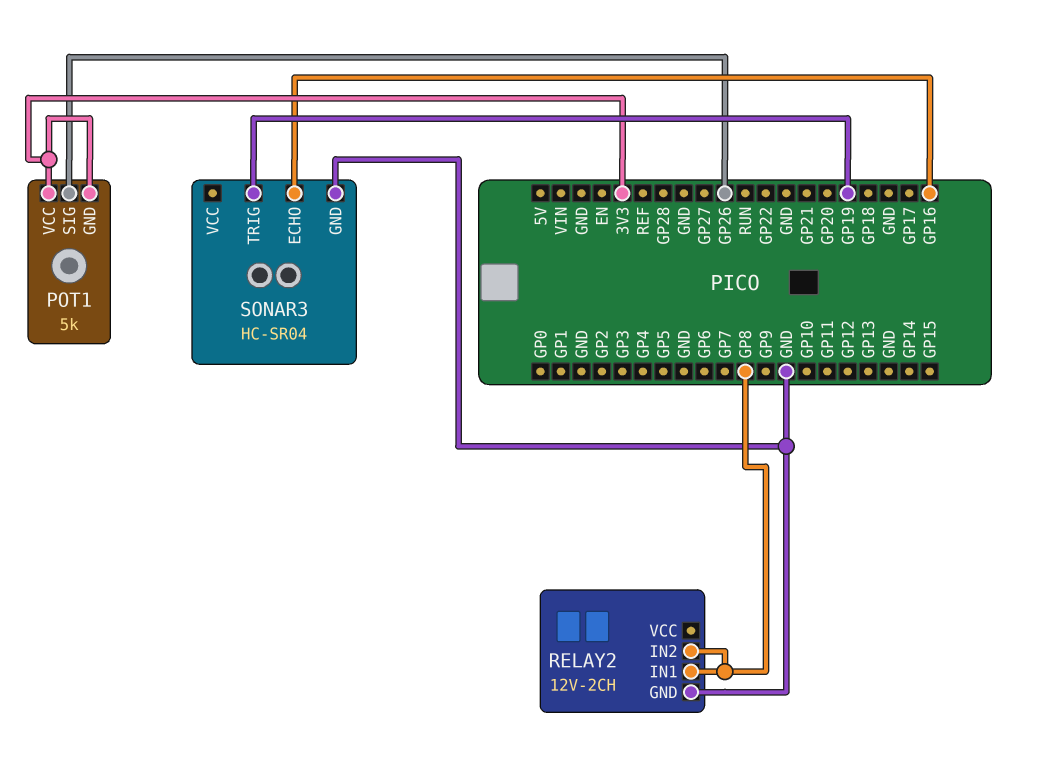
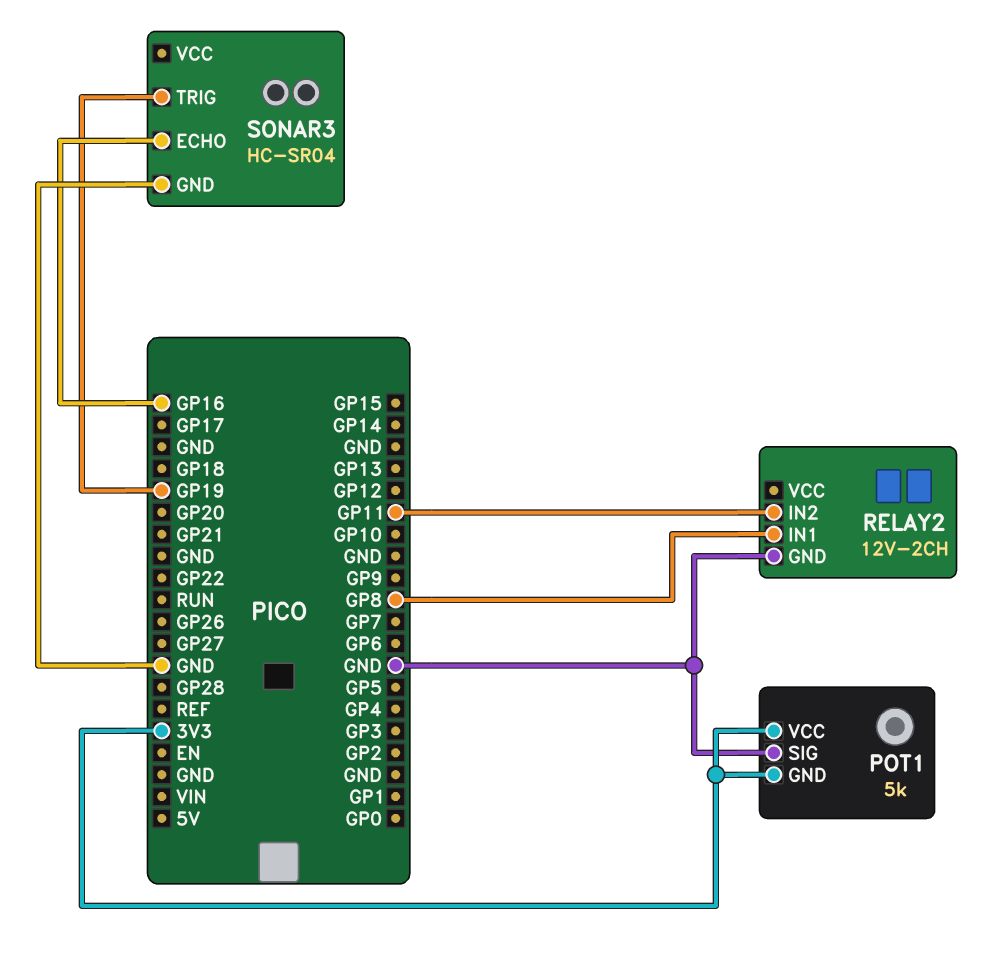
POT1 pin SIG: GP26 -> GND
RELAY2 pin IN2: GP8 -> GP11

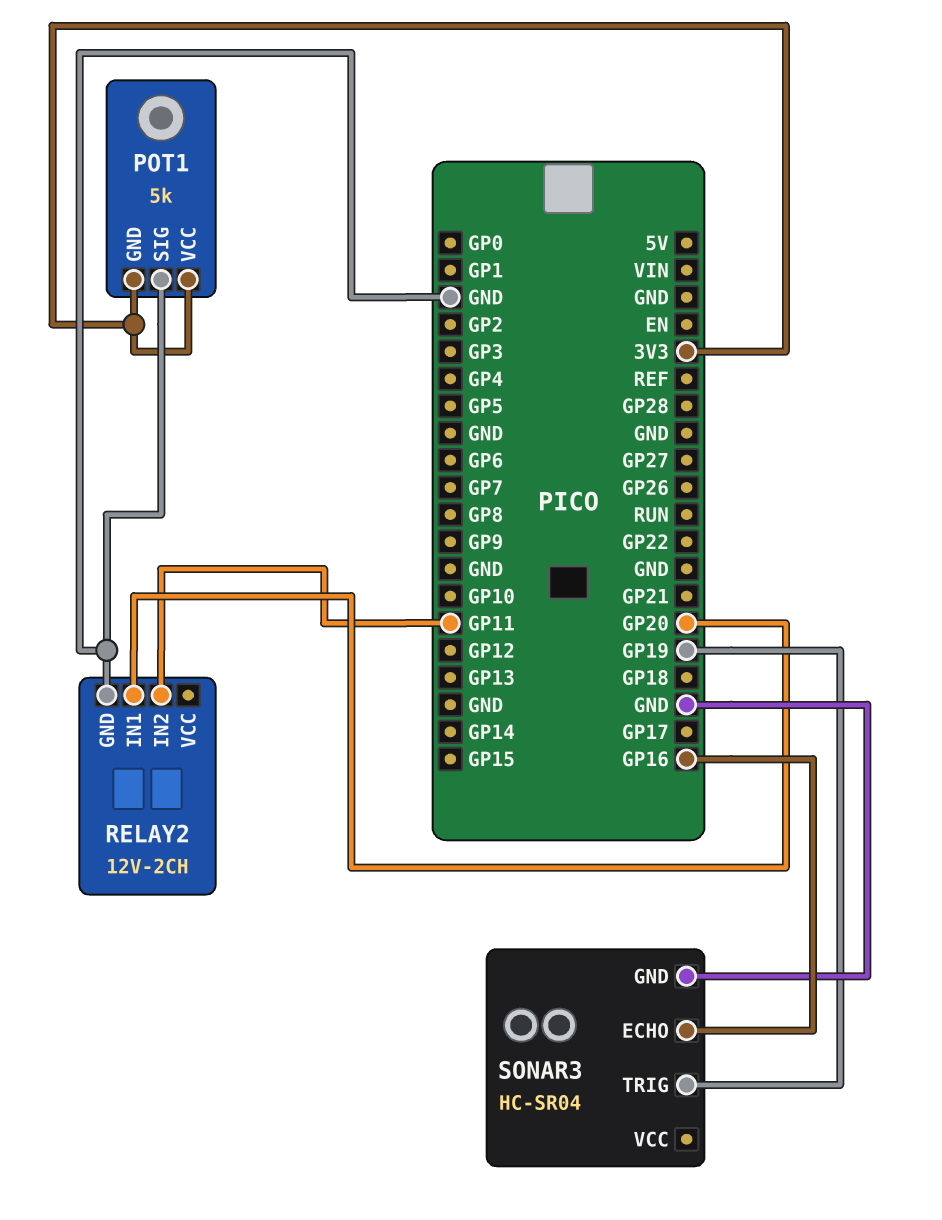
RELAY2 pin IN1: GP8 -> GP20

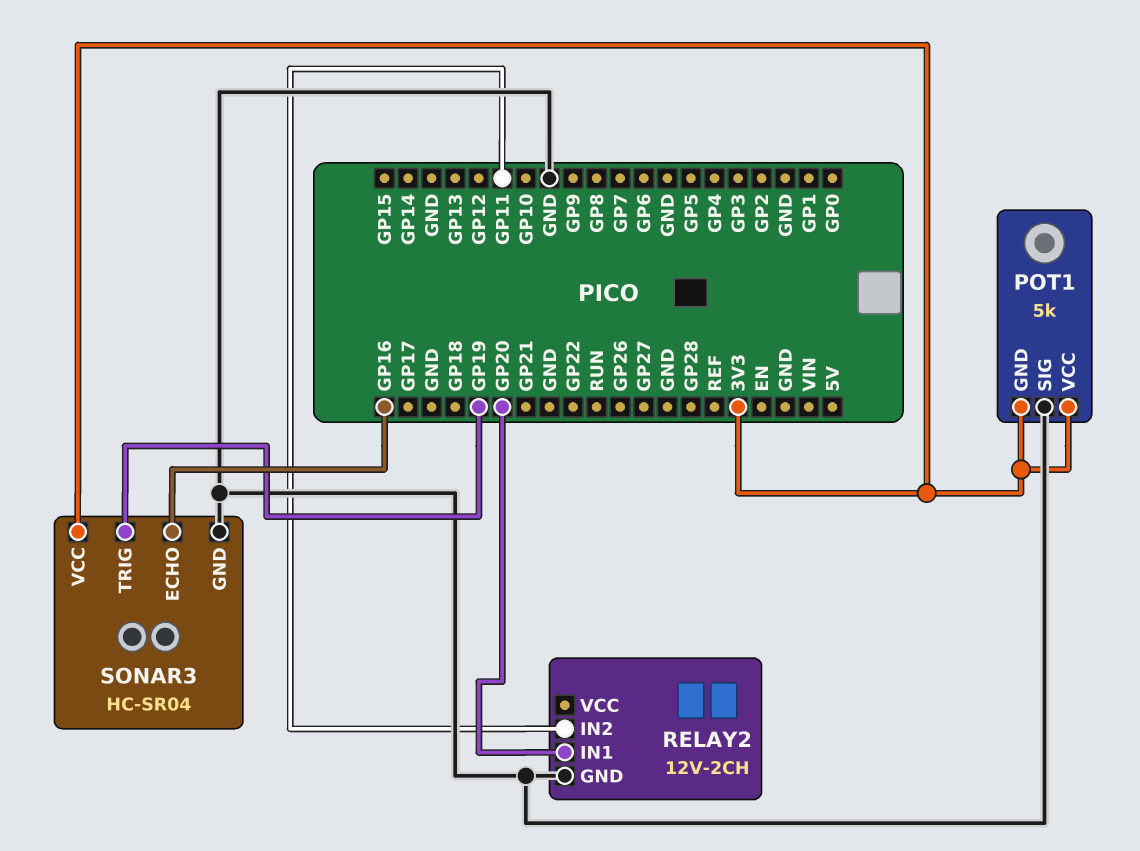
SONAR3 pin VCC: none -> 3V3

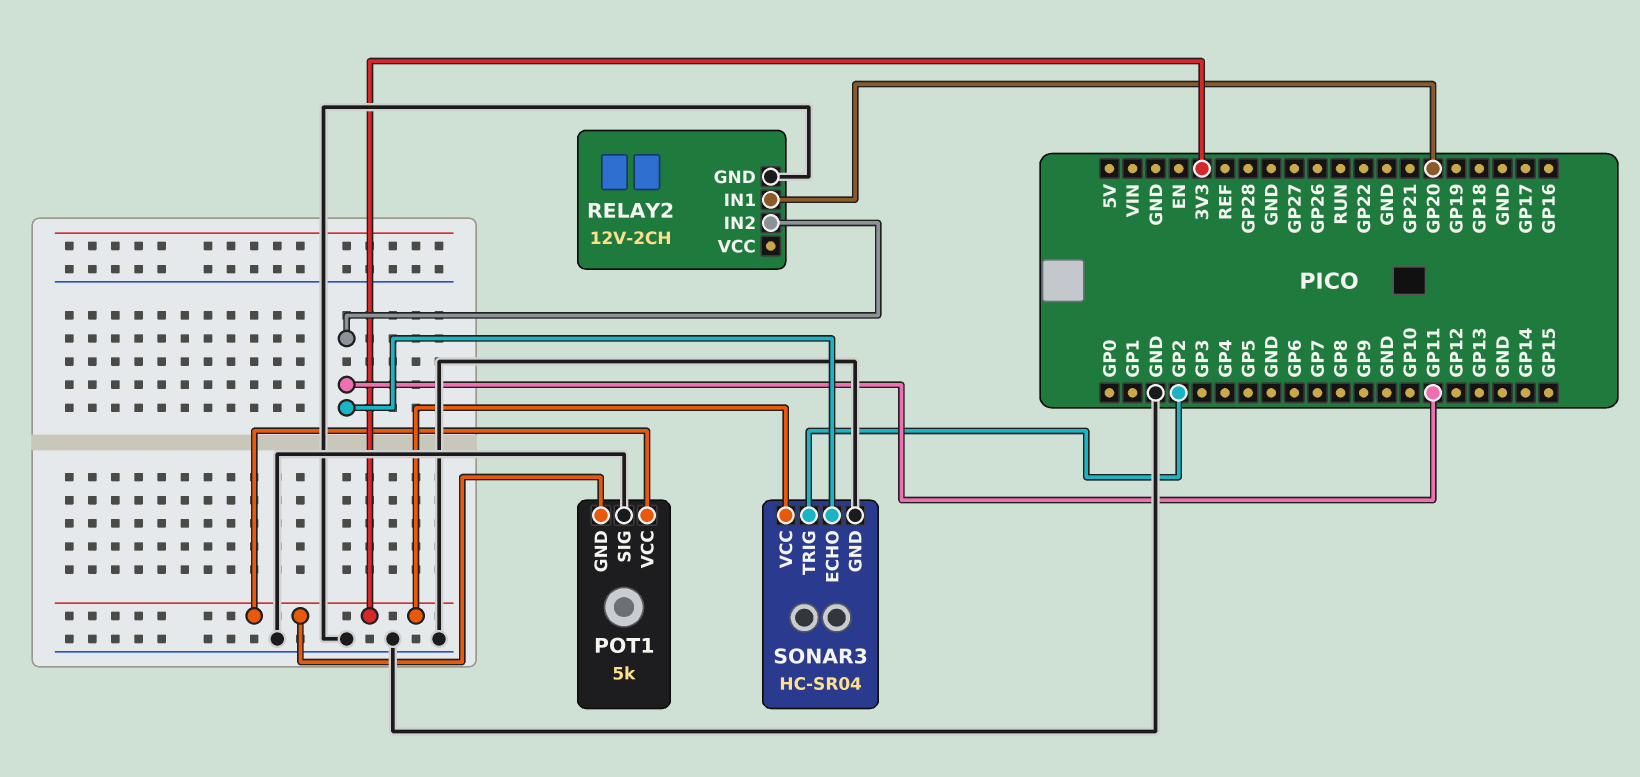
SONAR3 pin ECHO: GP16 -> GP11
SONAR3 pin TRIG: GP19 -> GP2

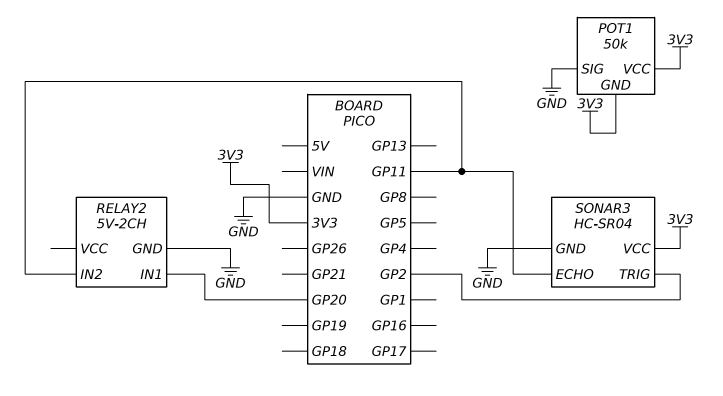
POT1: 5k -> 50k
RELAY2: 12V-2CH -> 5V-2CH

